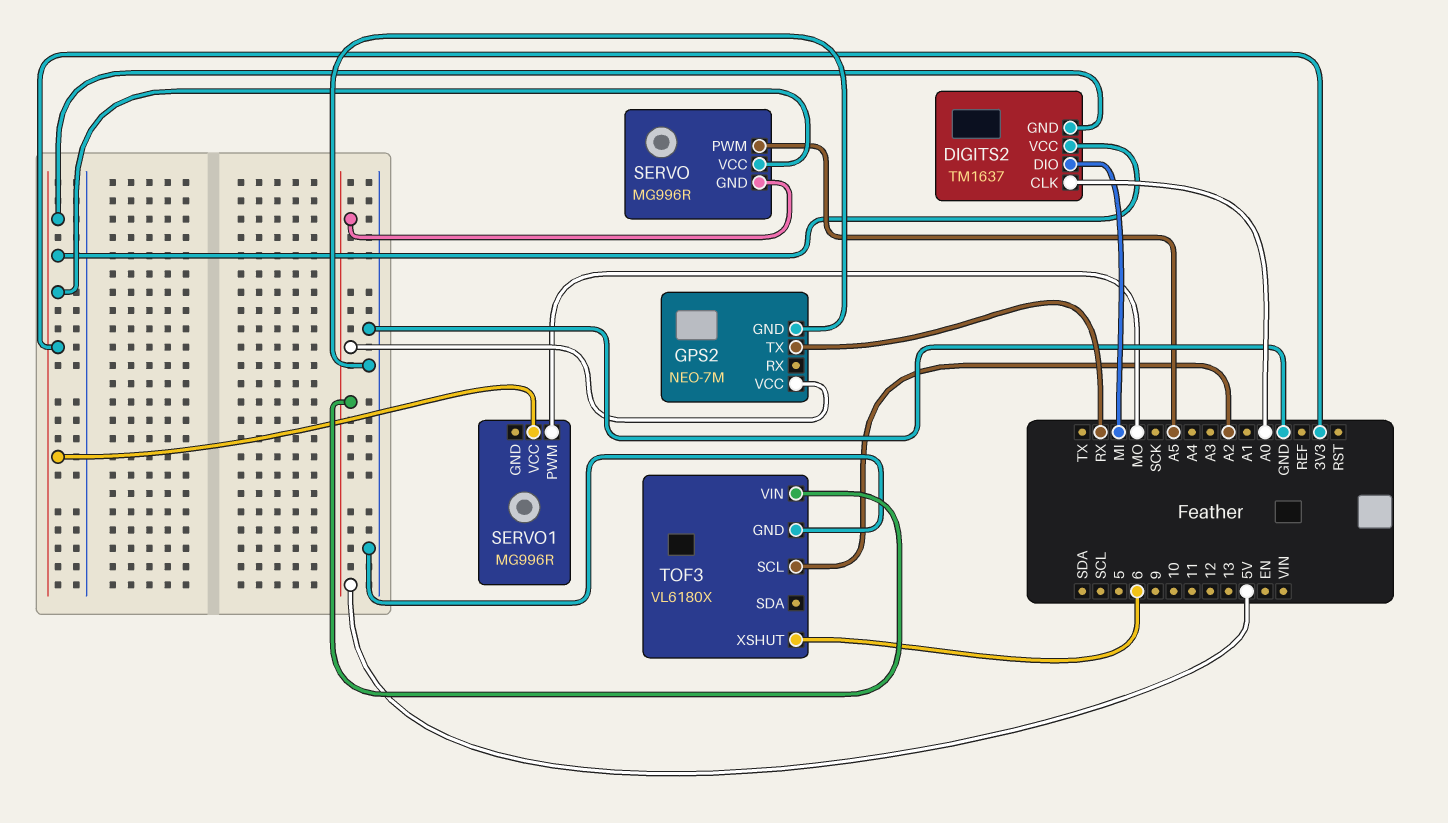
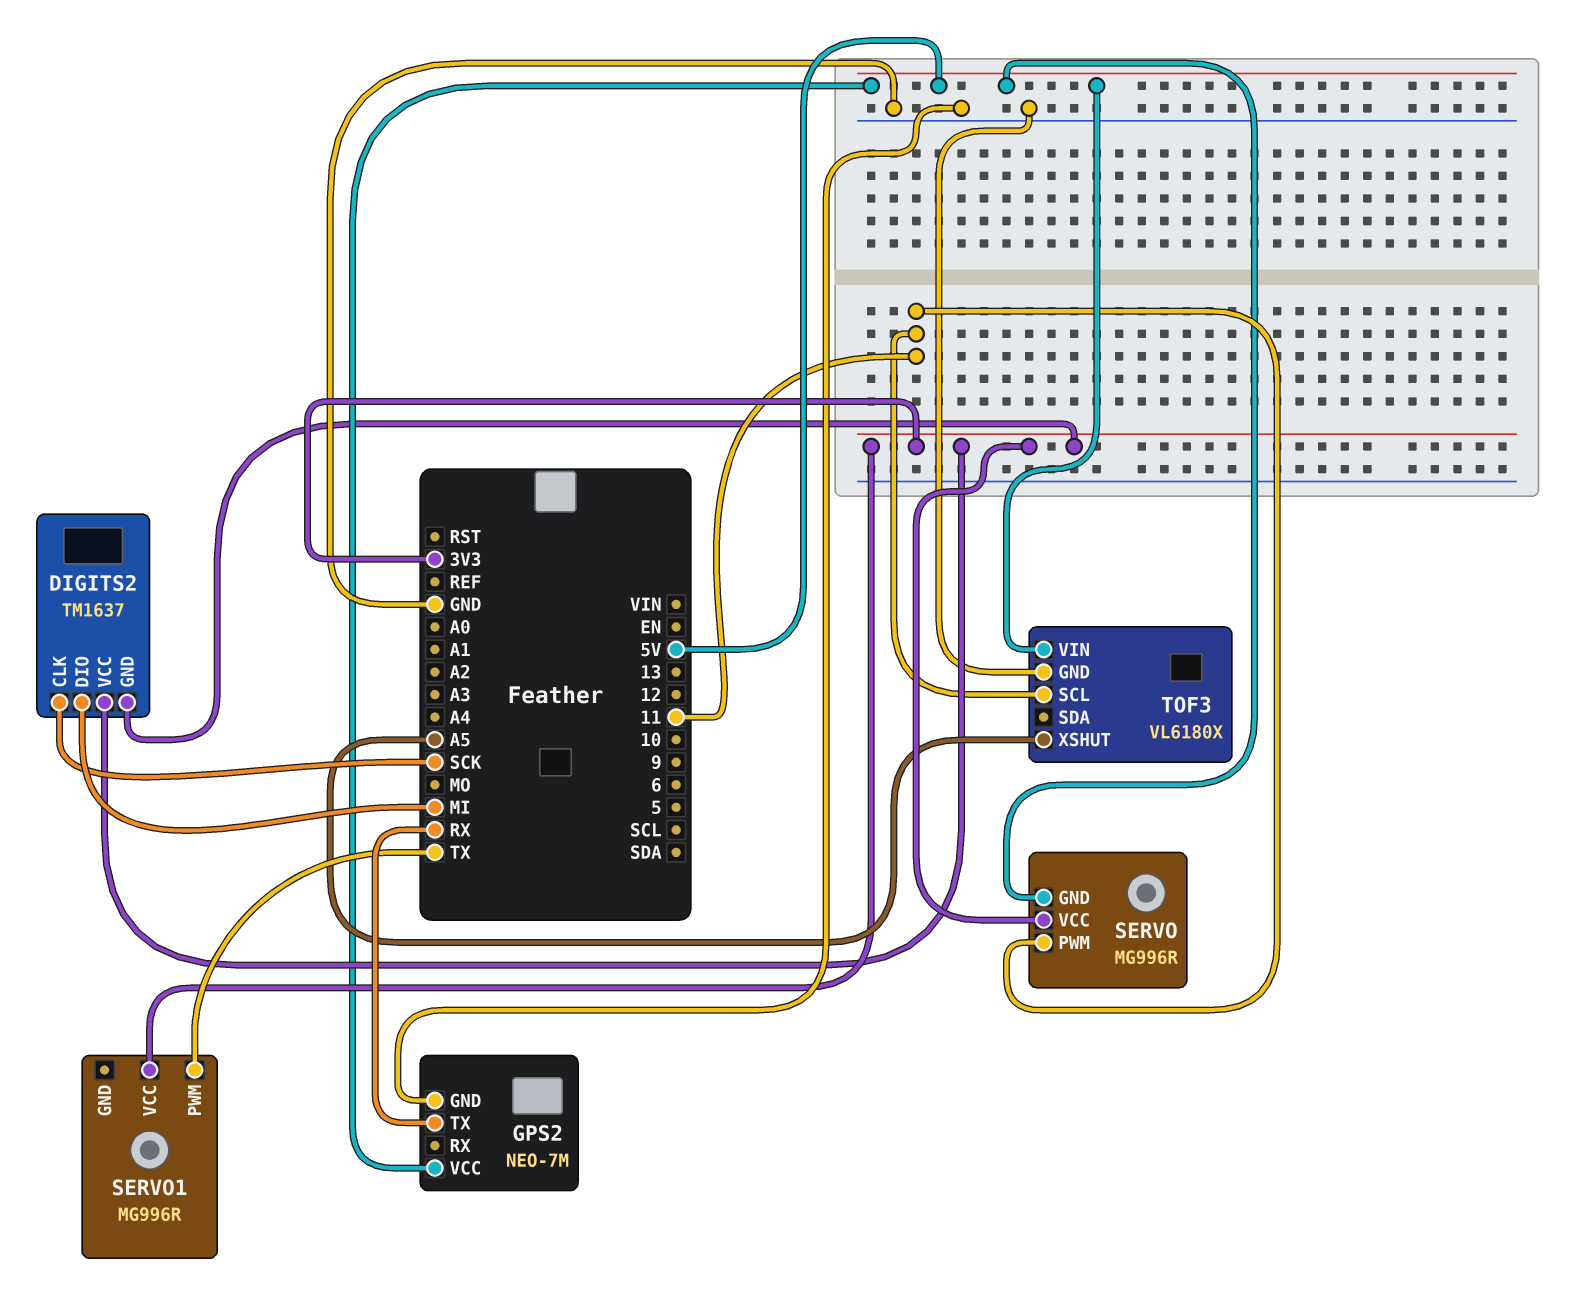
DIGITS2 pin CLK: A0 -> SCK
SERVO pin PWM: A5 -> 11
SERVO1 pin PWM: MO -> TX
TOF3 pin SCL: A2 -> 11
TOF3 pin XSHUT: 6 -> A5

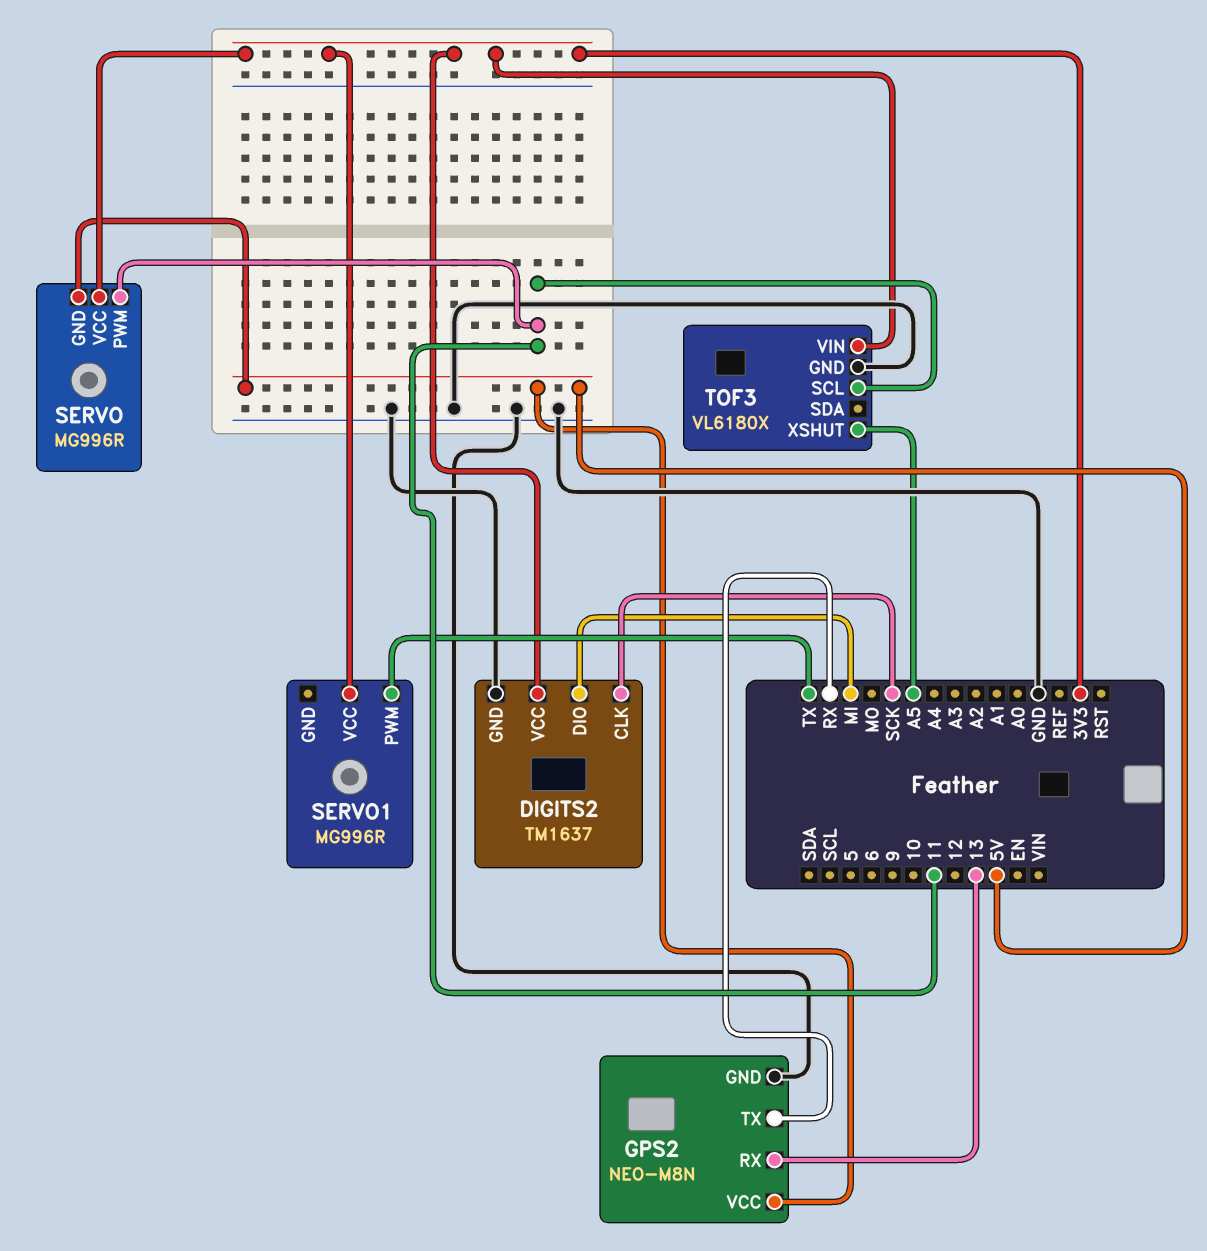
DIGITS2 pin GND: 3V3 -> GND
GPS2: NEO-7M -> NEO-M8N
GPS2 pin RX: none -> 13
TOF3 pin VIN: 5V -> 3V3

